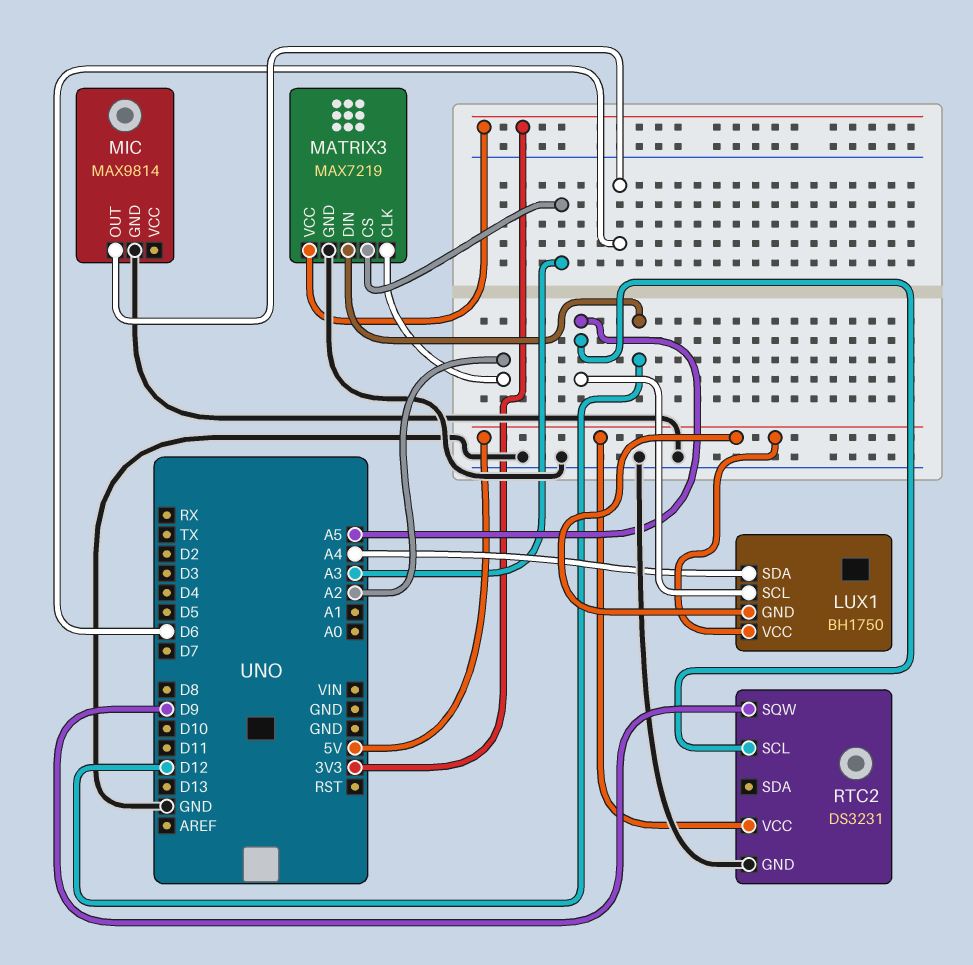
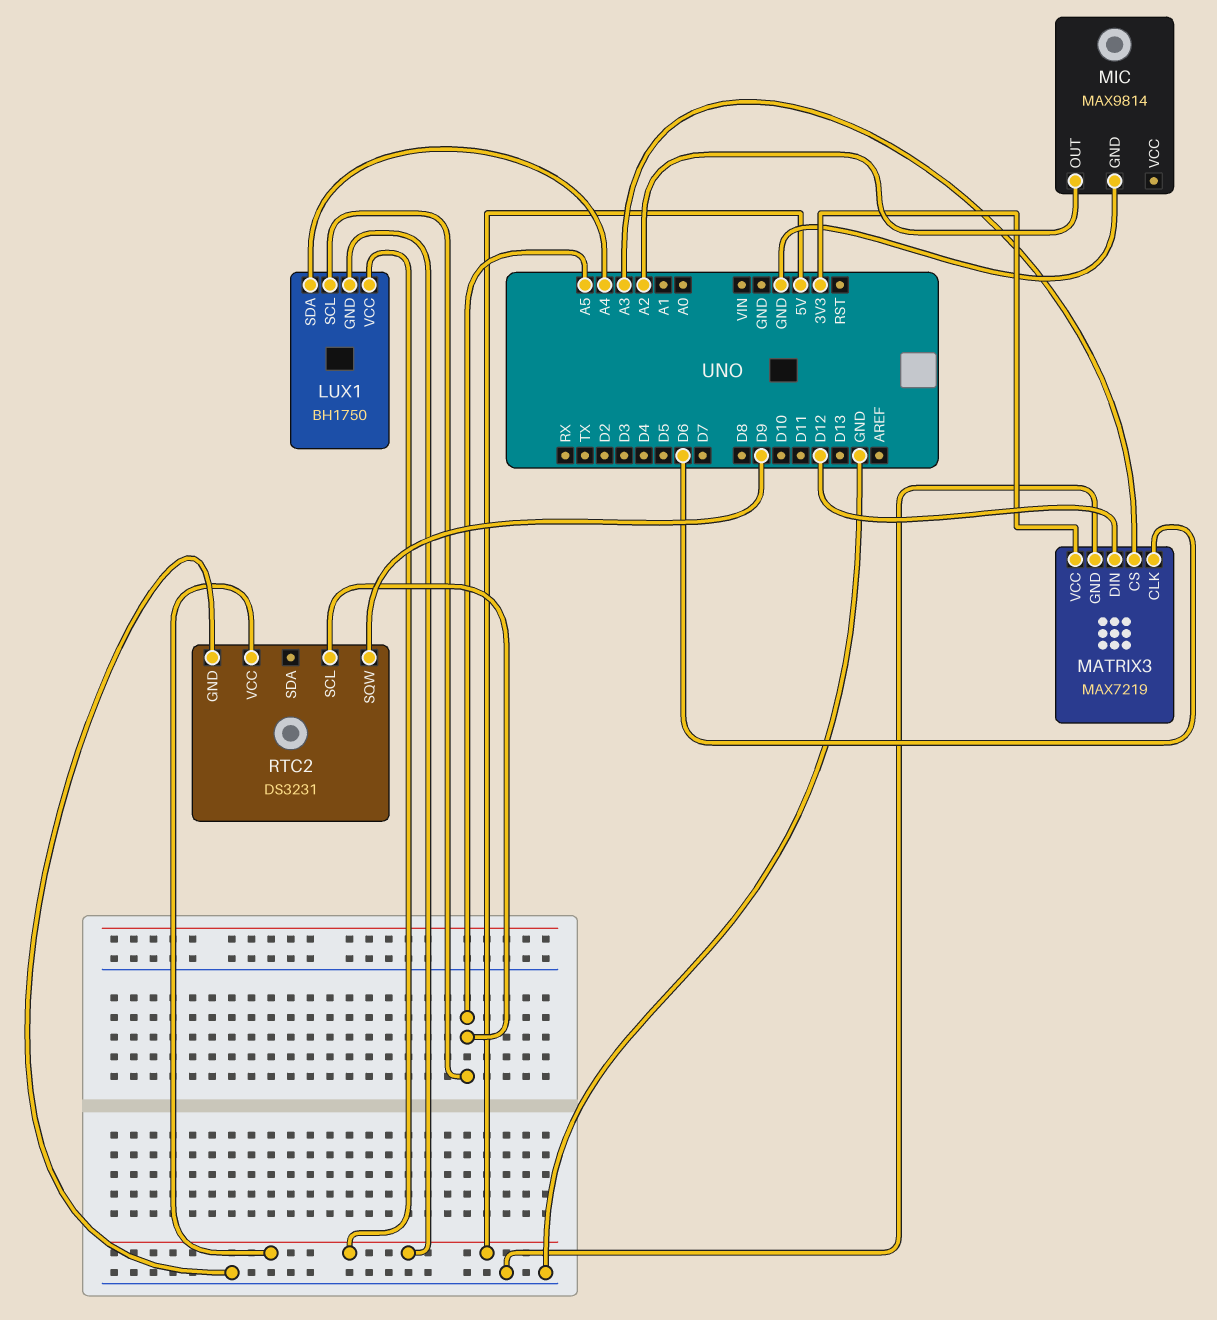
MATRIX3 pin CLK: A2 -> D6
MIC pin OUT: D6 -> A2

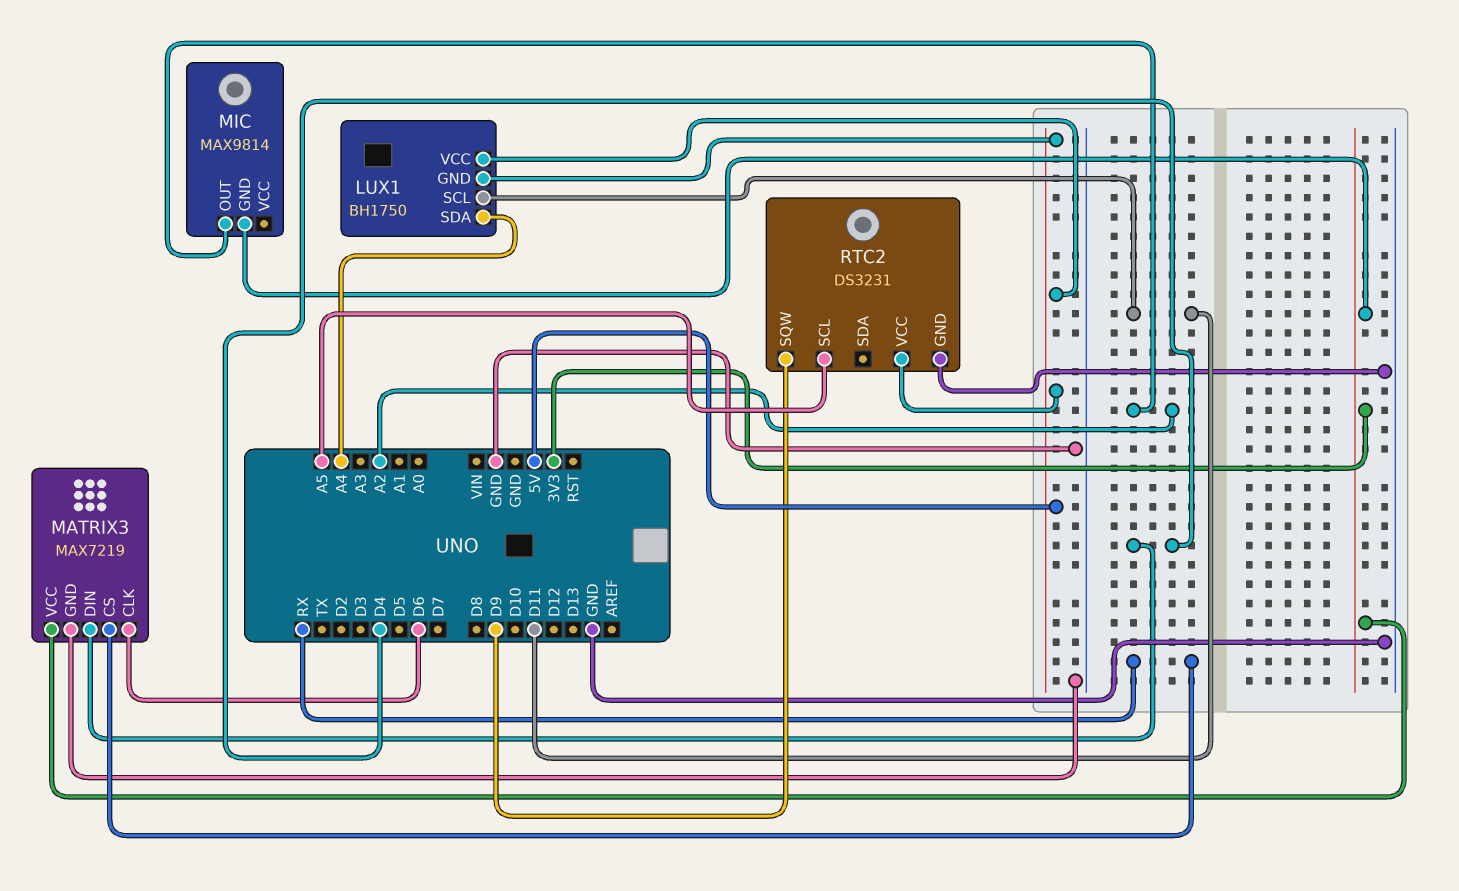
LUX1 pin SCL: A5 -> D11
MATRIX3 pin CS: A3 -> RX
MATRIX3 pin DIN: D12 -> D4
MIC pin GND: GND -> 3V3

